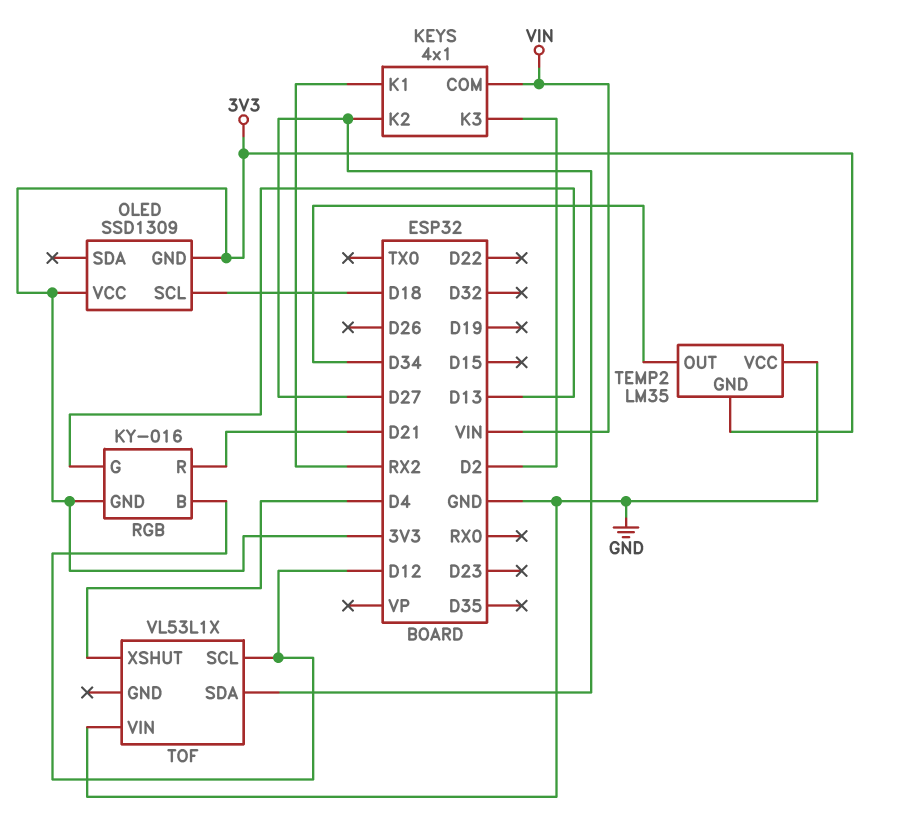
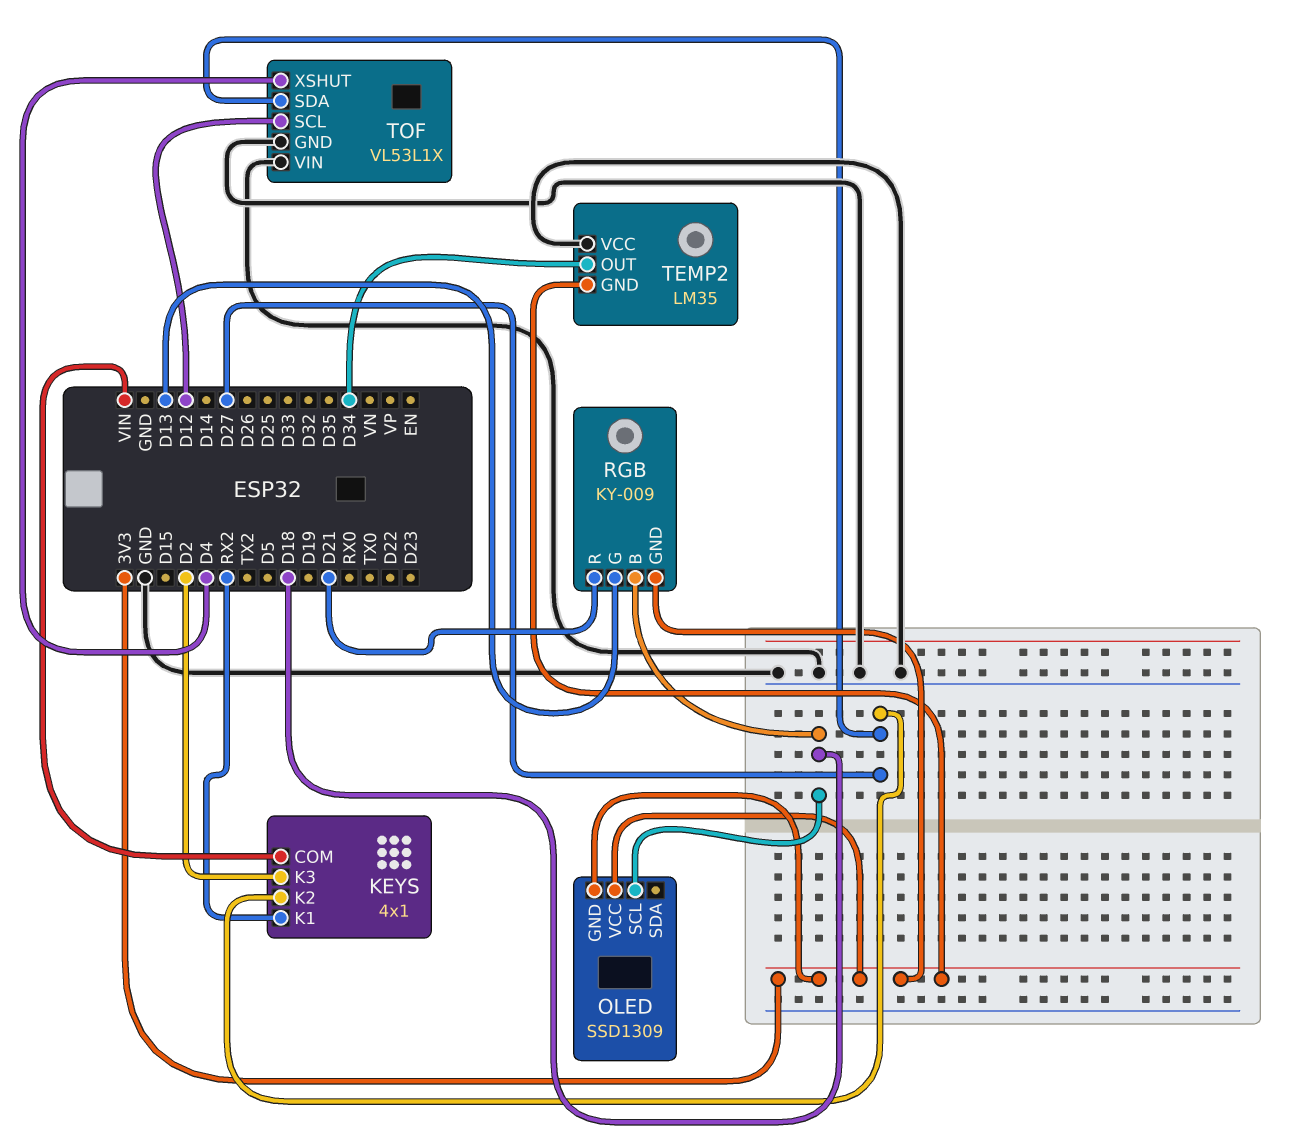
RGB: KY-016 -> KY-009
RGB pin B: D12 -> D18
TOF pin GND: none -> GND

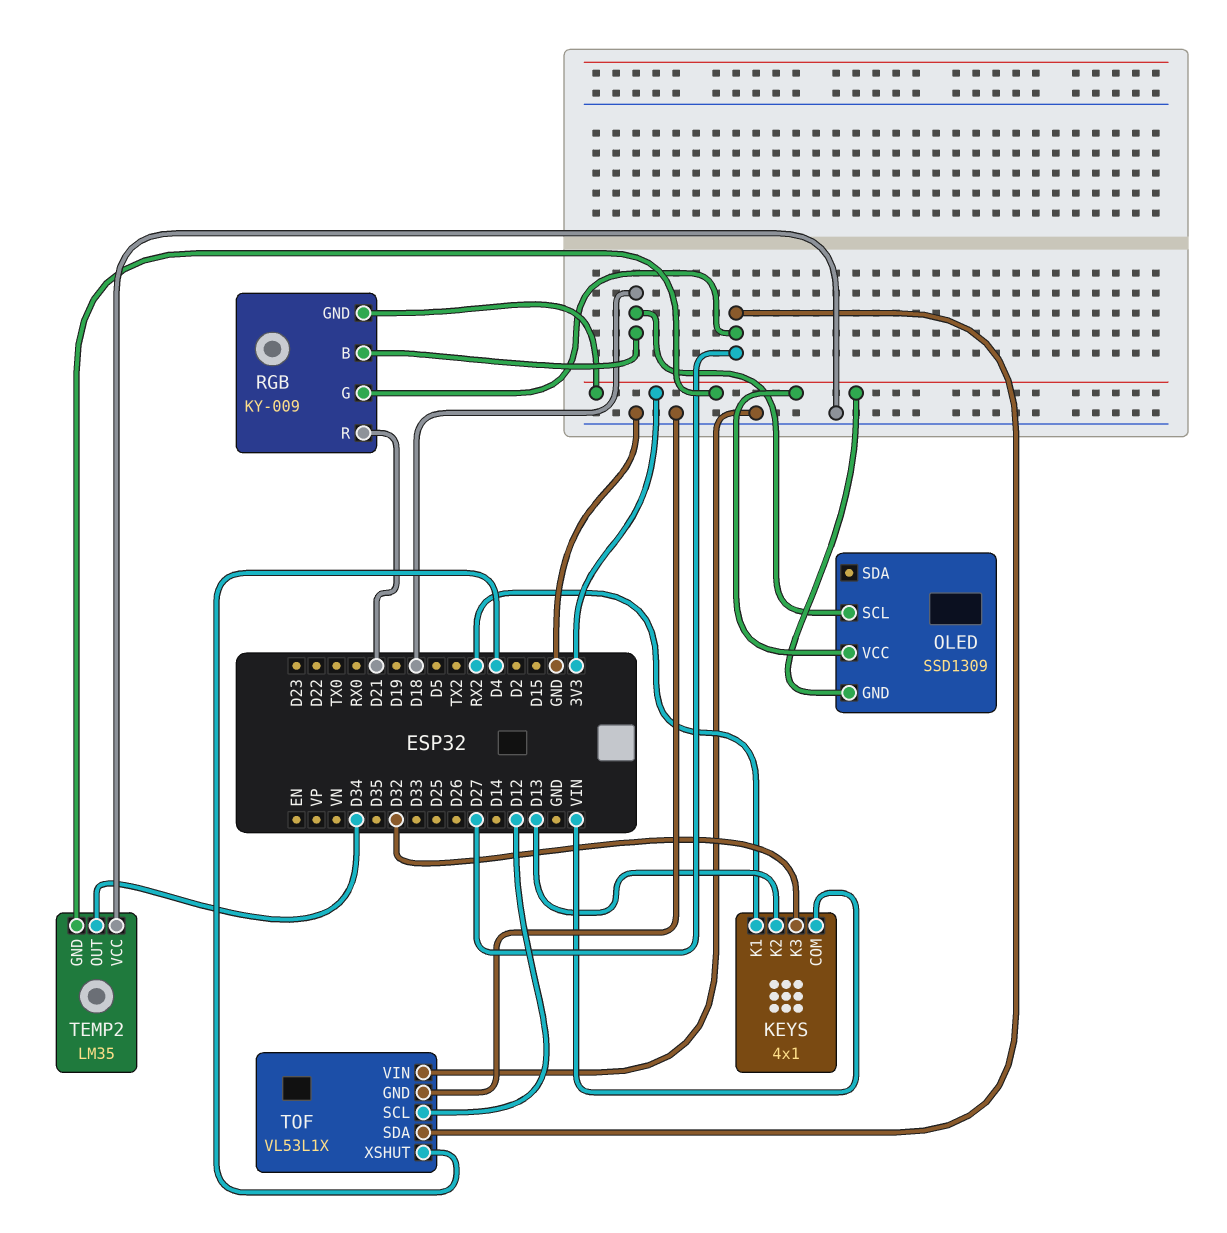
KEYS pin K2: D27 -> D13
KEYS pin K3: D2 -> D32
RGB pin G: D13 -> D27

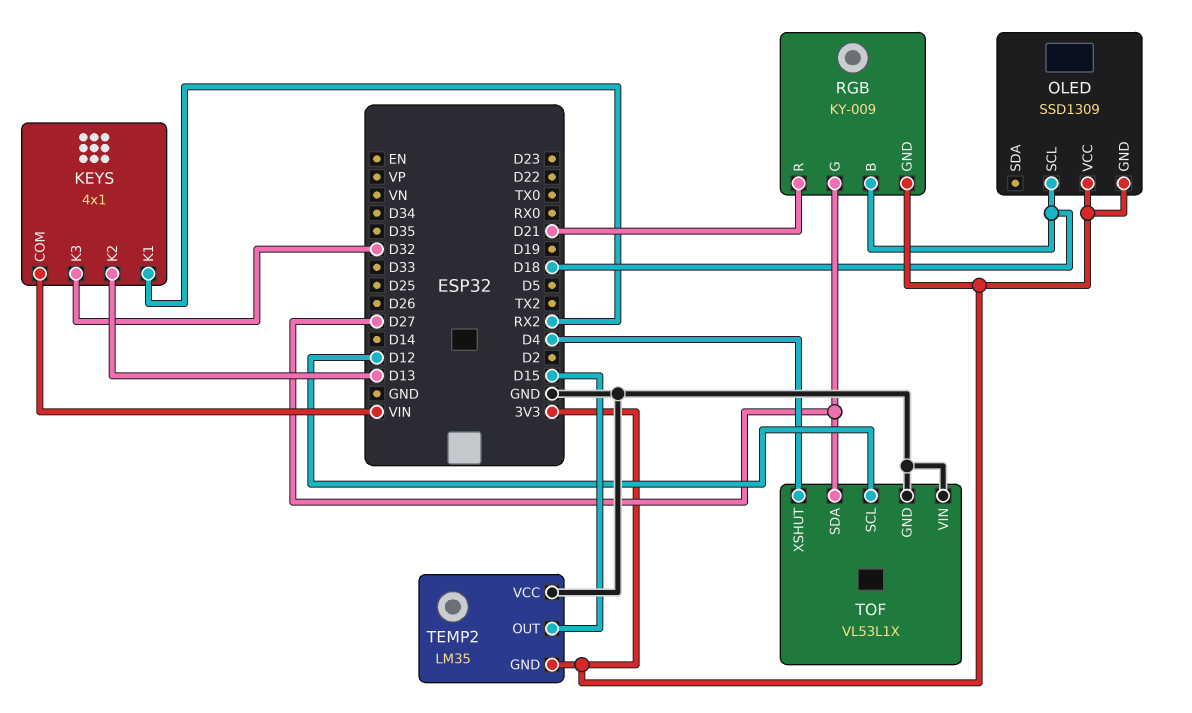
TEMP2 pin OUT: D34 -> D15

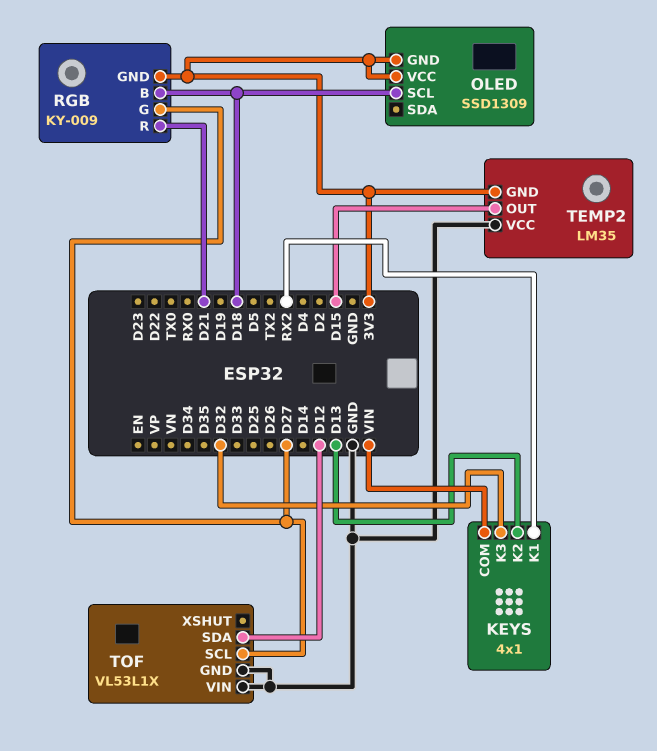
TOF pin SCL: D12 -> D27
TOF pin SDA: D27 -> D12
TOF pin XSHUT: D4 -> none

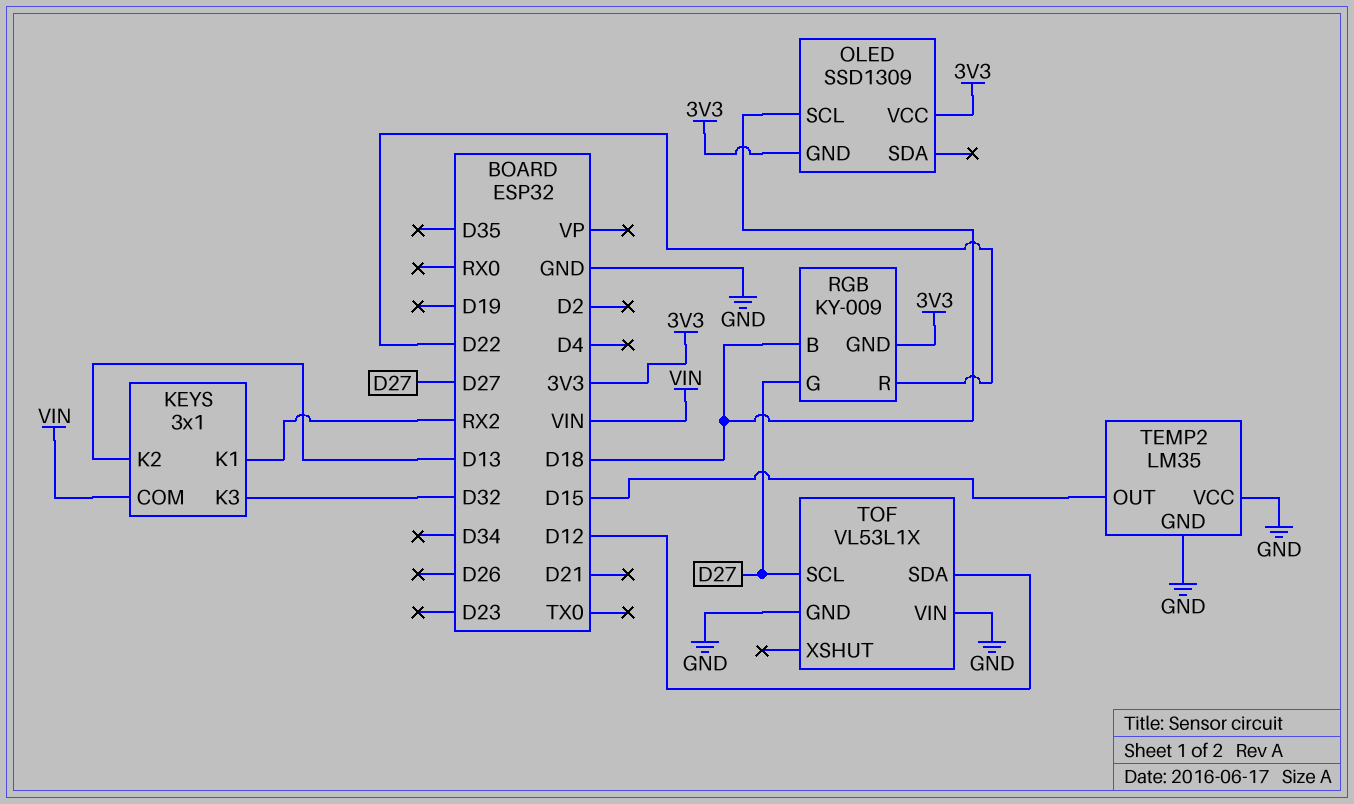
KEYS: 4x1 -> 3x1
RGB pin R: D21 -> D22
TEMP2 pin GND: 3V3 -> GND

